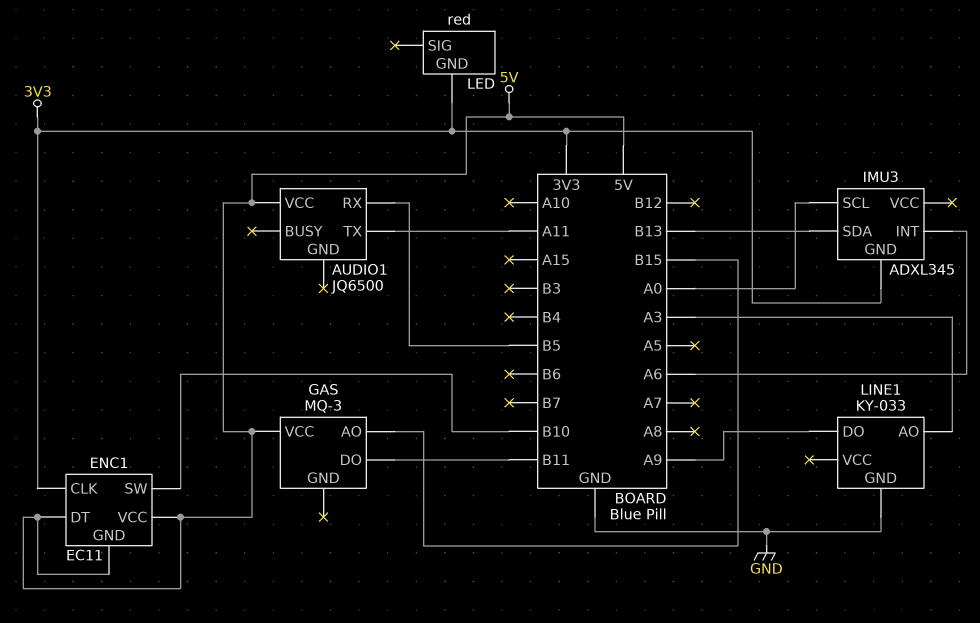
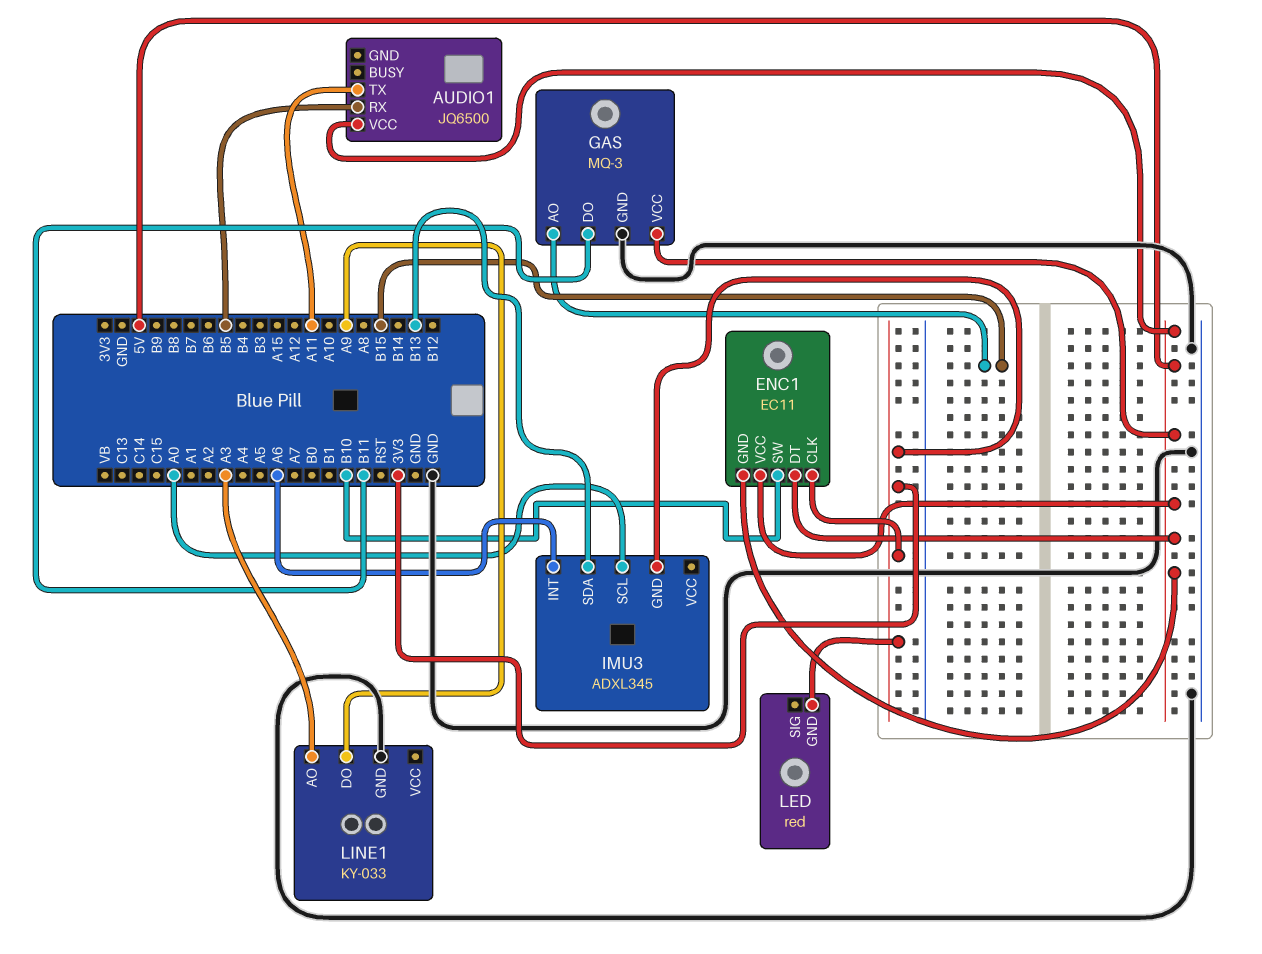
GAS pin GND: none -> GND

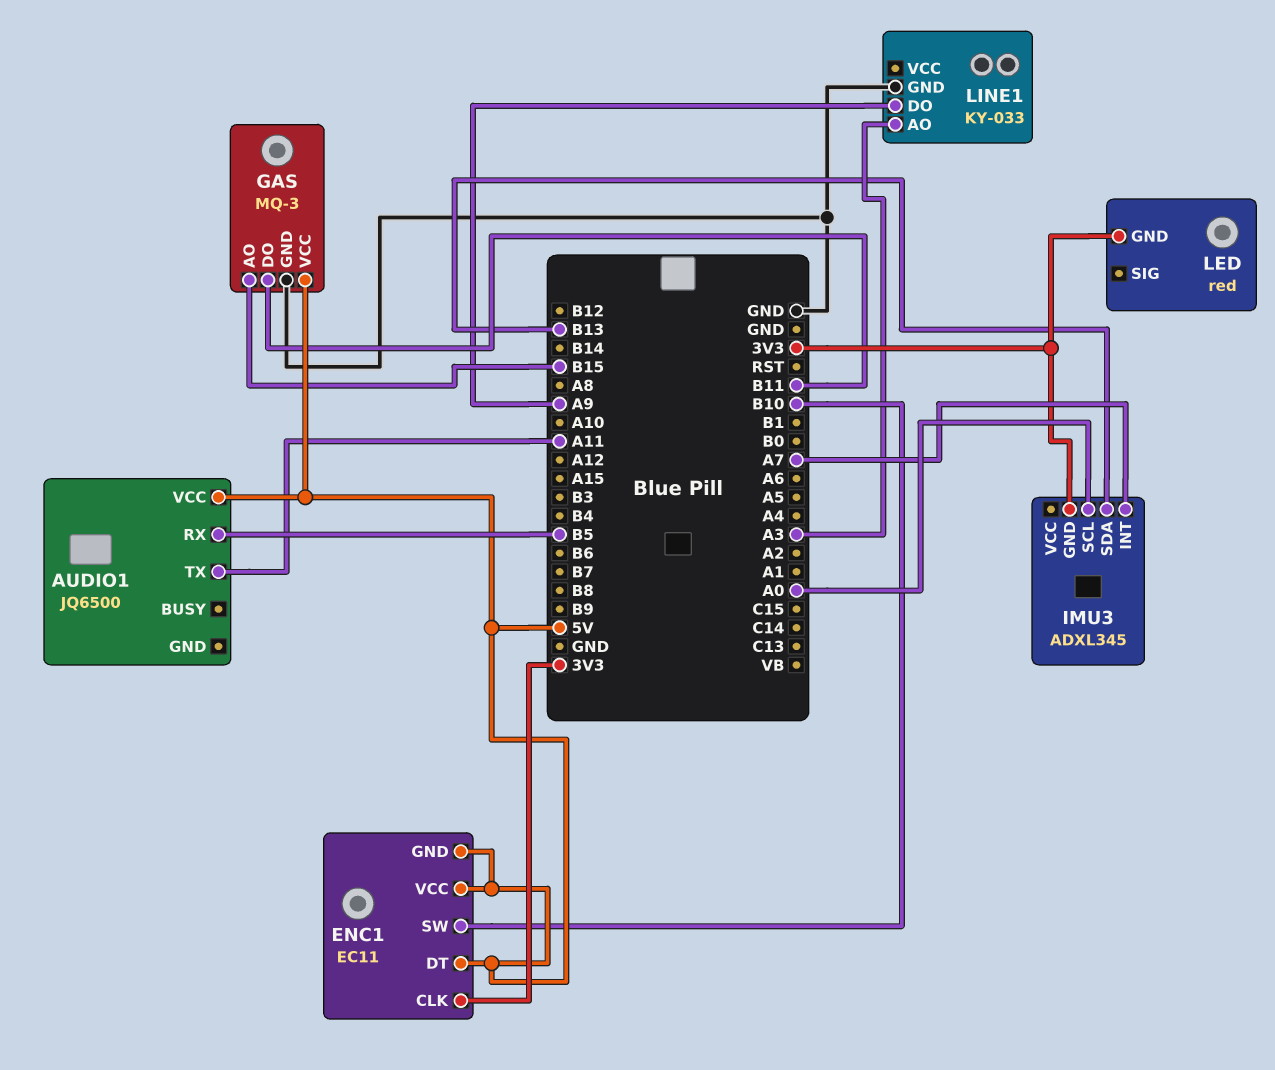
IMU3 pin INT: A6 -> A7

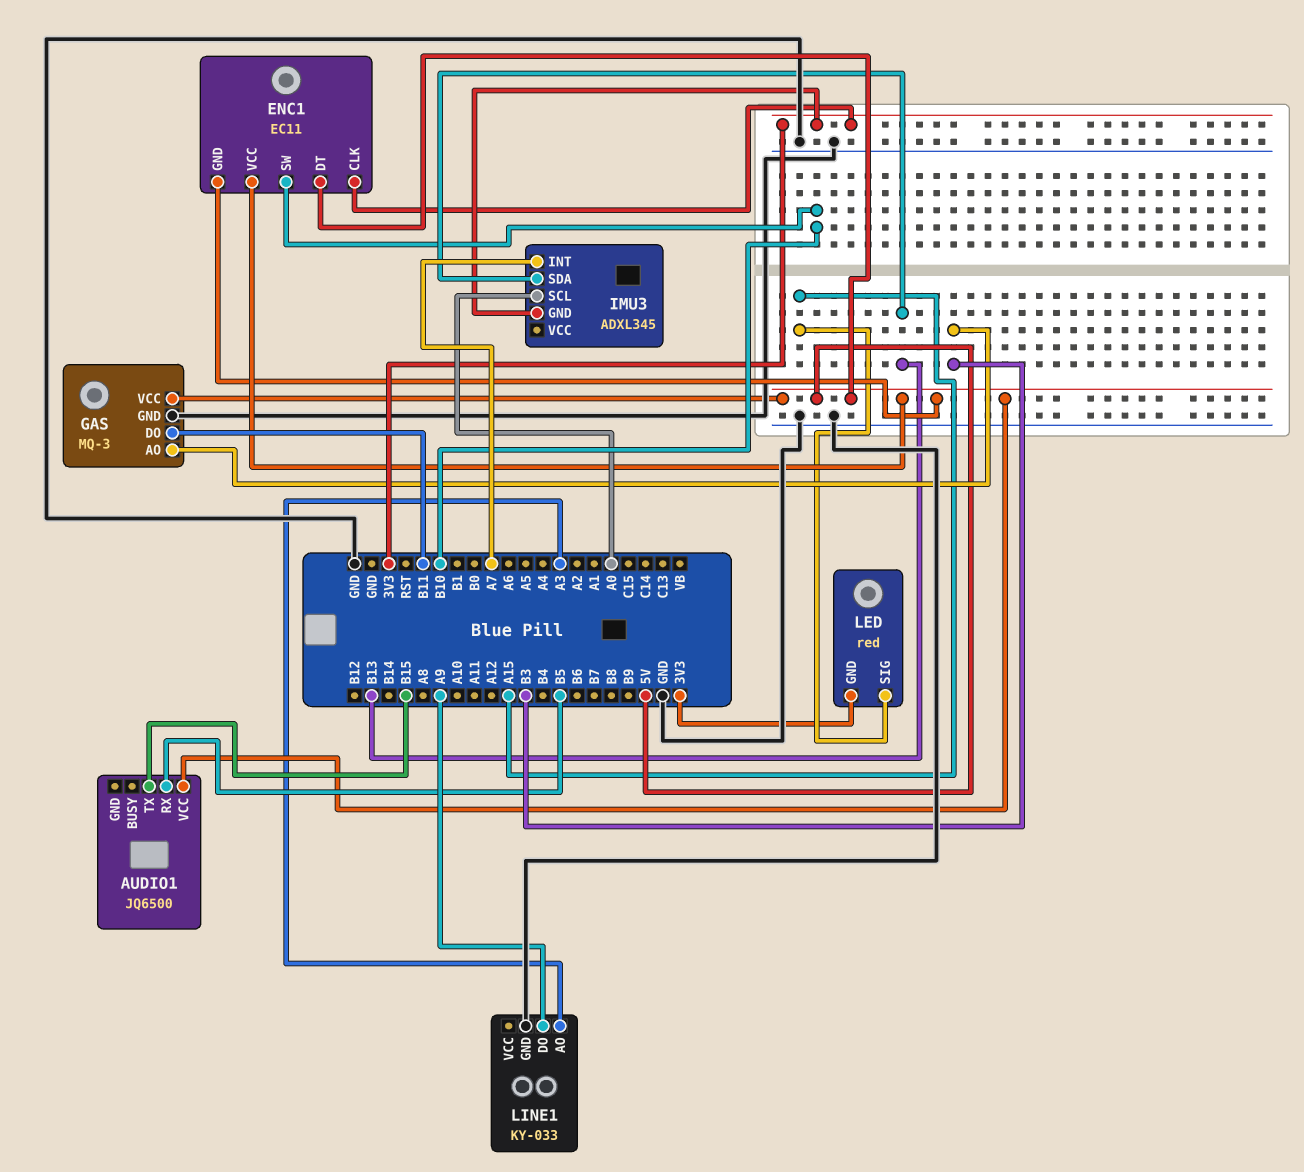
AUDIO1 pin TX: A11 -> B15
GAS pin AO: B15 -> B3
LED pin SIG: none -> A15

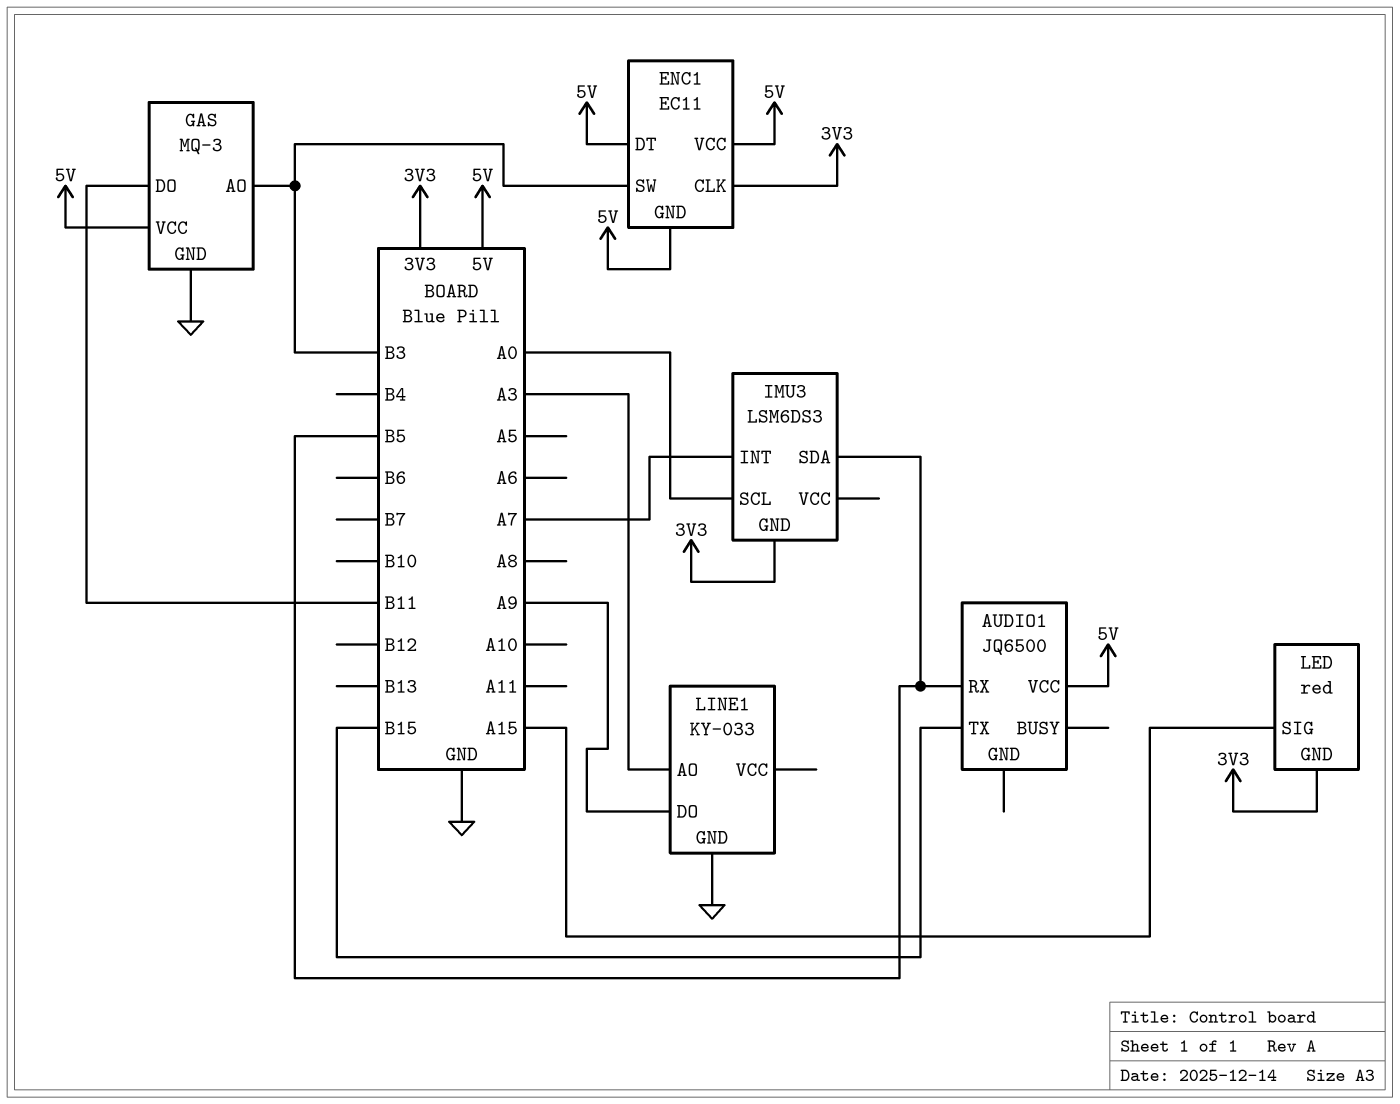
ENC1 pin SW: B10 -> B3
IMU3: ADXL345 -> LSM6DS3
IMU3 pin SDA: B13 -> B5

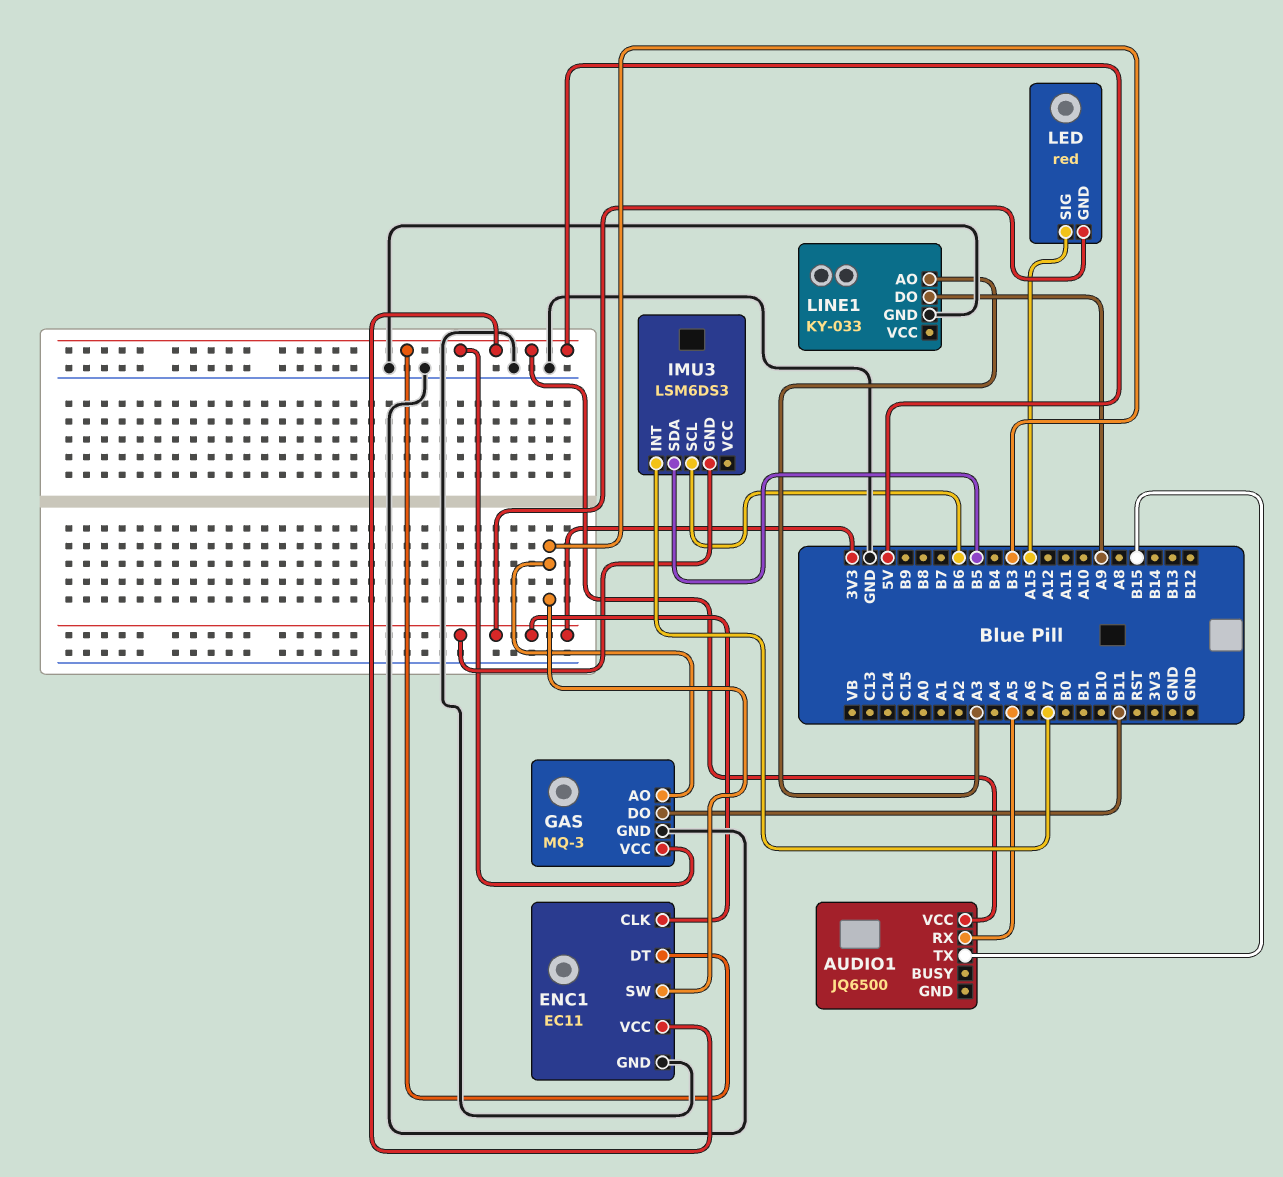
AUDIO1 pin RX: B5 -> A5
ENC1 pin GND: 5V -> GND
IMU3 pin SCL: A0 -> B6

